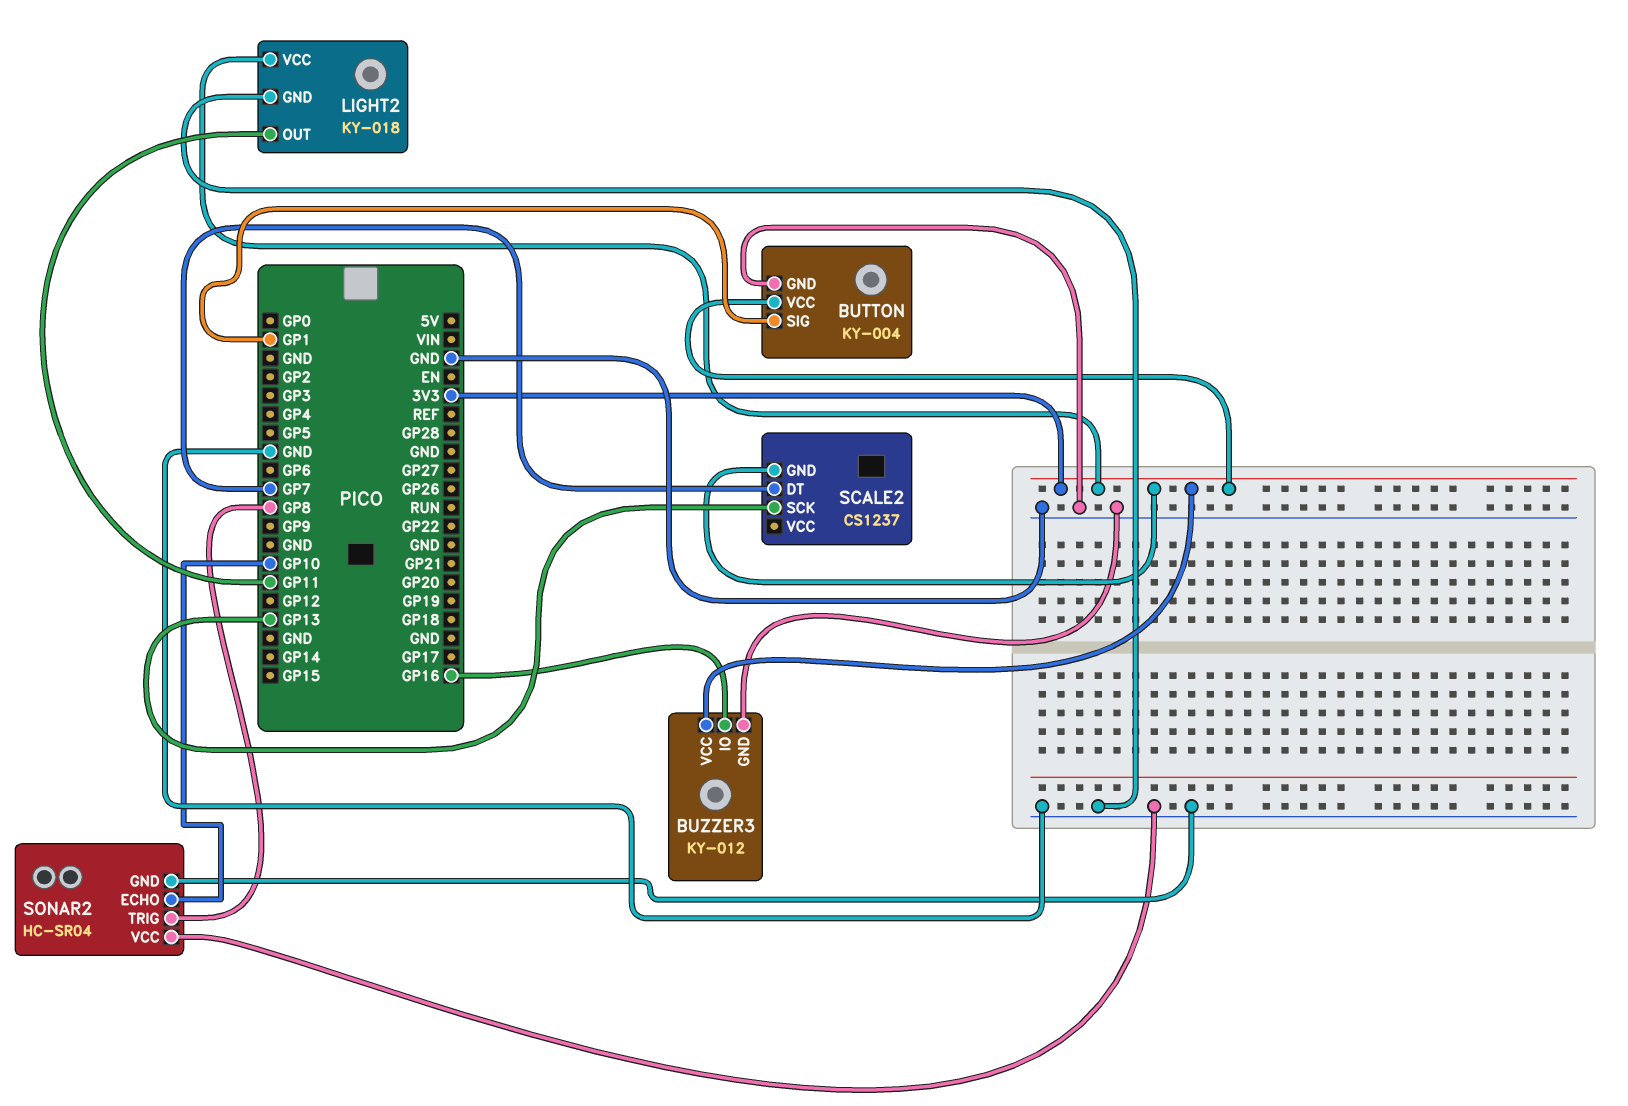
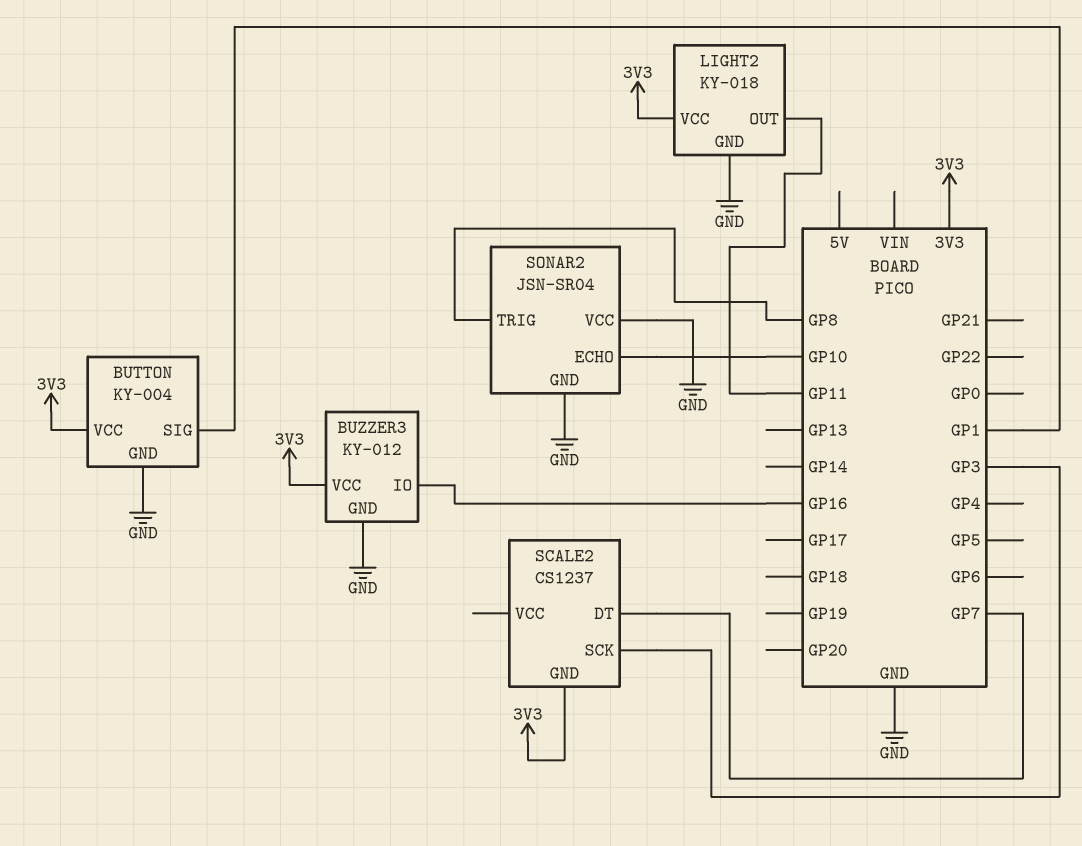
SCALE2 pin SCK: GP13 -> GP3
SONAR2: HC-SR04 -> JSN-SR04

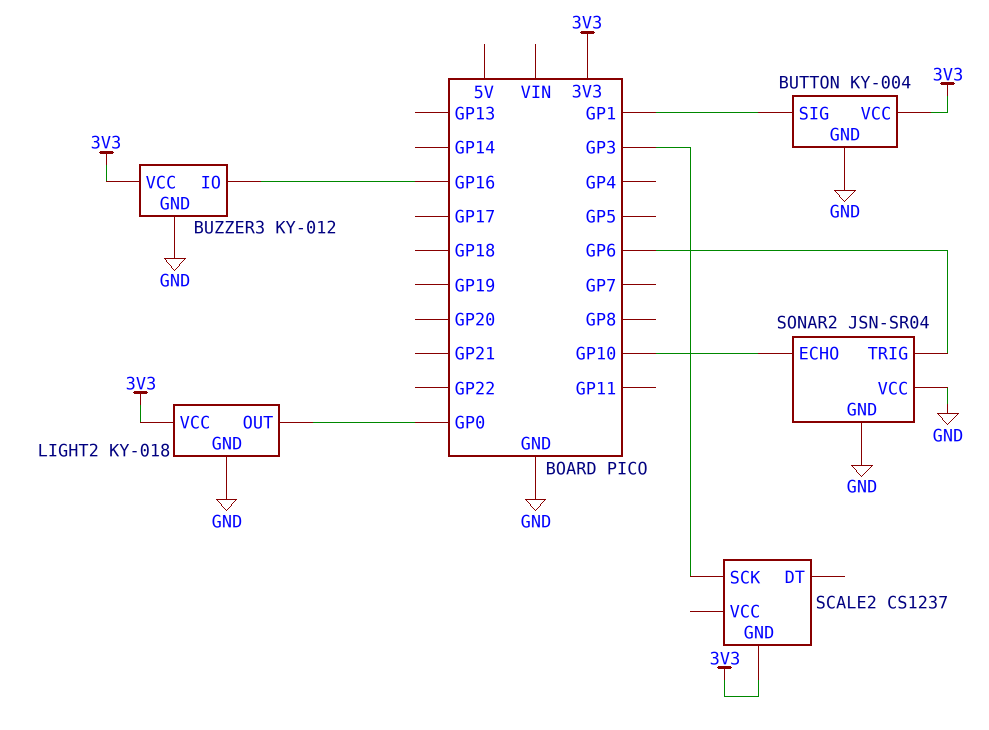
LIGHT2 pin OUT: GP11 -> GP0
SCALE2 pin DT: GP7 -> none
SONAR2 pin TRIG: GP8 -> GP6

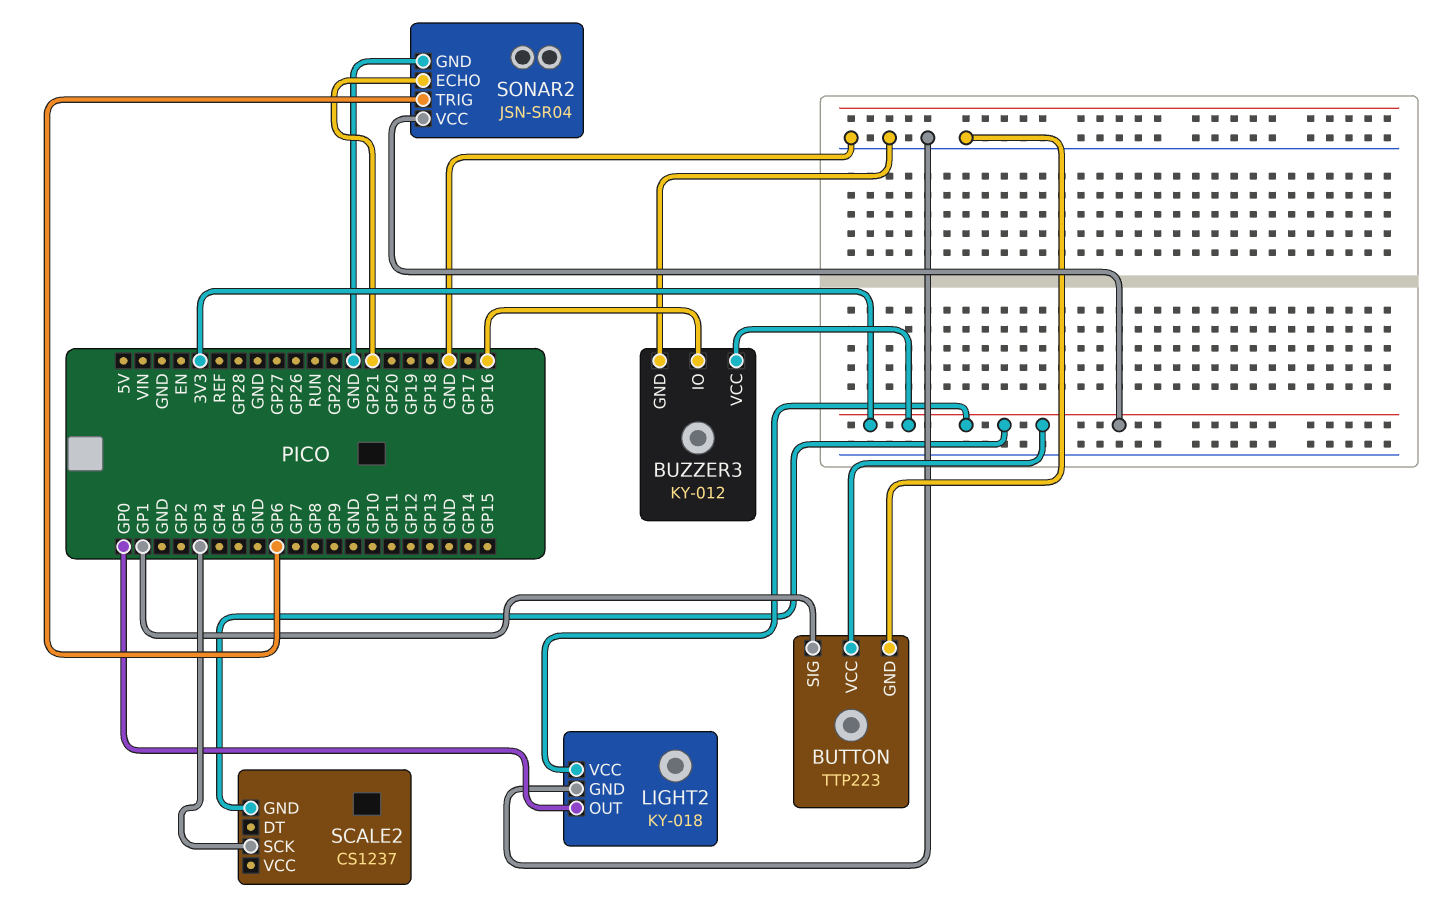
BUTTON: KY-004 -> TTP223
SONAR2 pin ECHO: GP10 -> GP21
SONAR2 pin VCC: GND -> 3V3

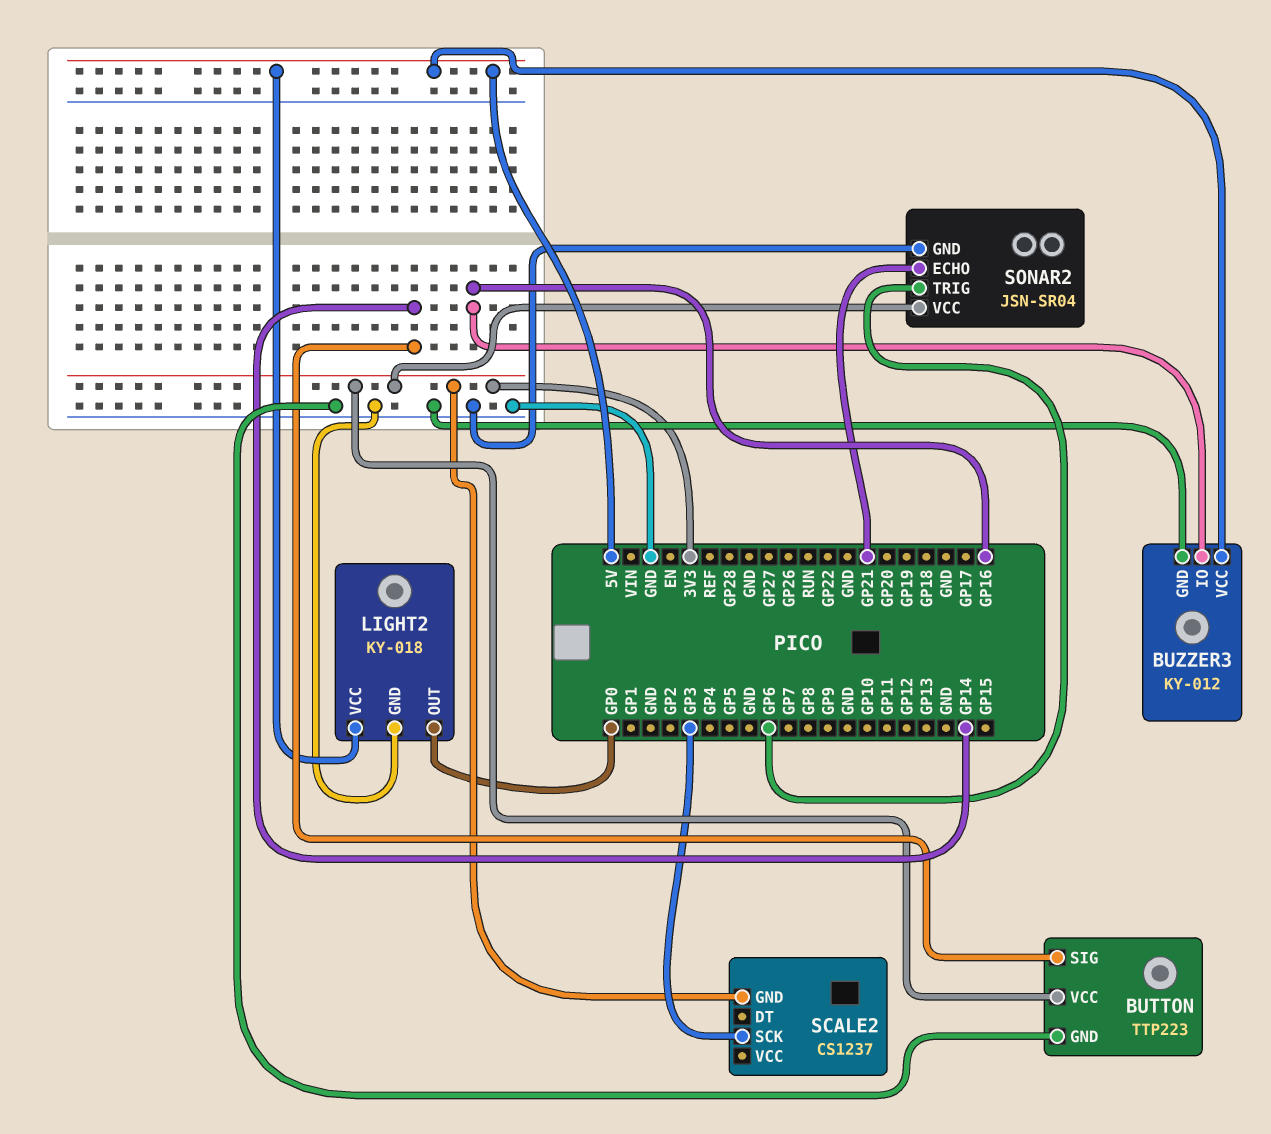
BUTTON pin SIG: GP1 -> GP14
BUZZER3 pin VCC: 3V3 -> 5V
LIGHT2 pin VCC: 3V3 -> 5V

